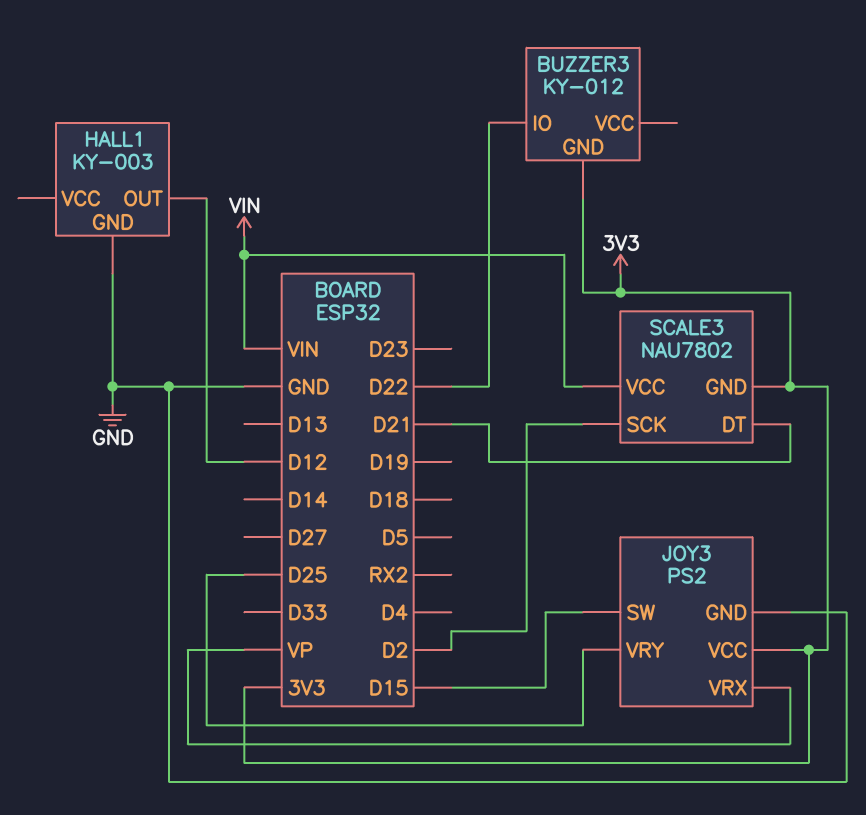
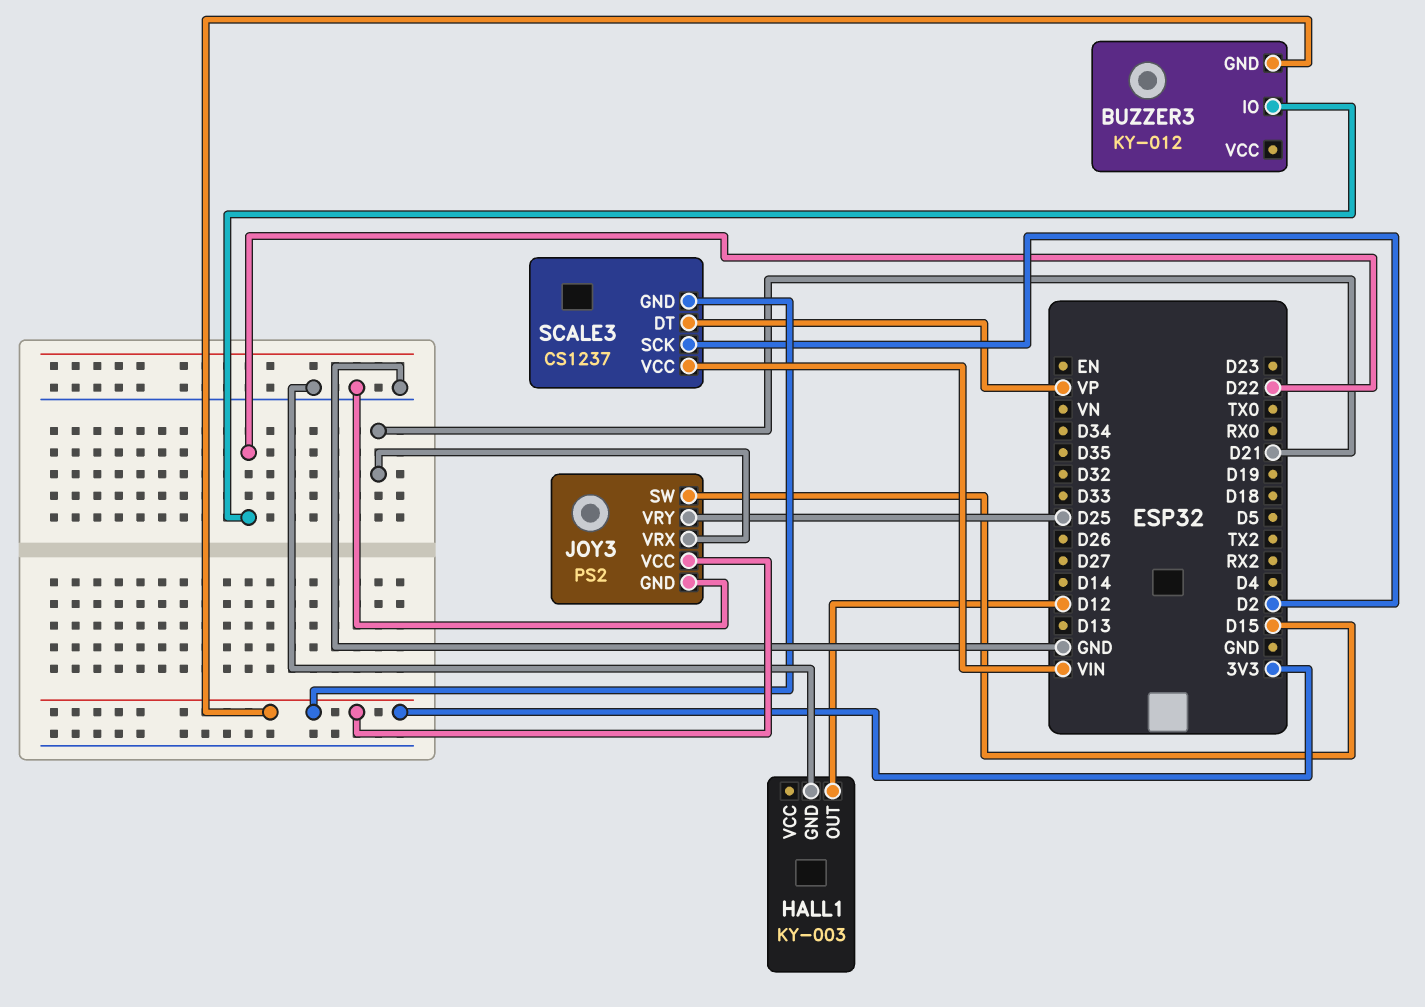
JOY3 pin VRX: VP -> D21
SCALE3: NAU7802 -> CS1237
SCALE3 pin DT: D21 -> VP

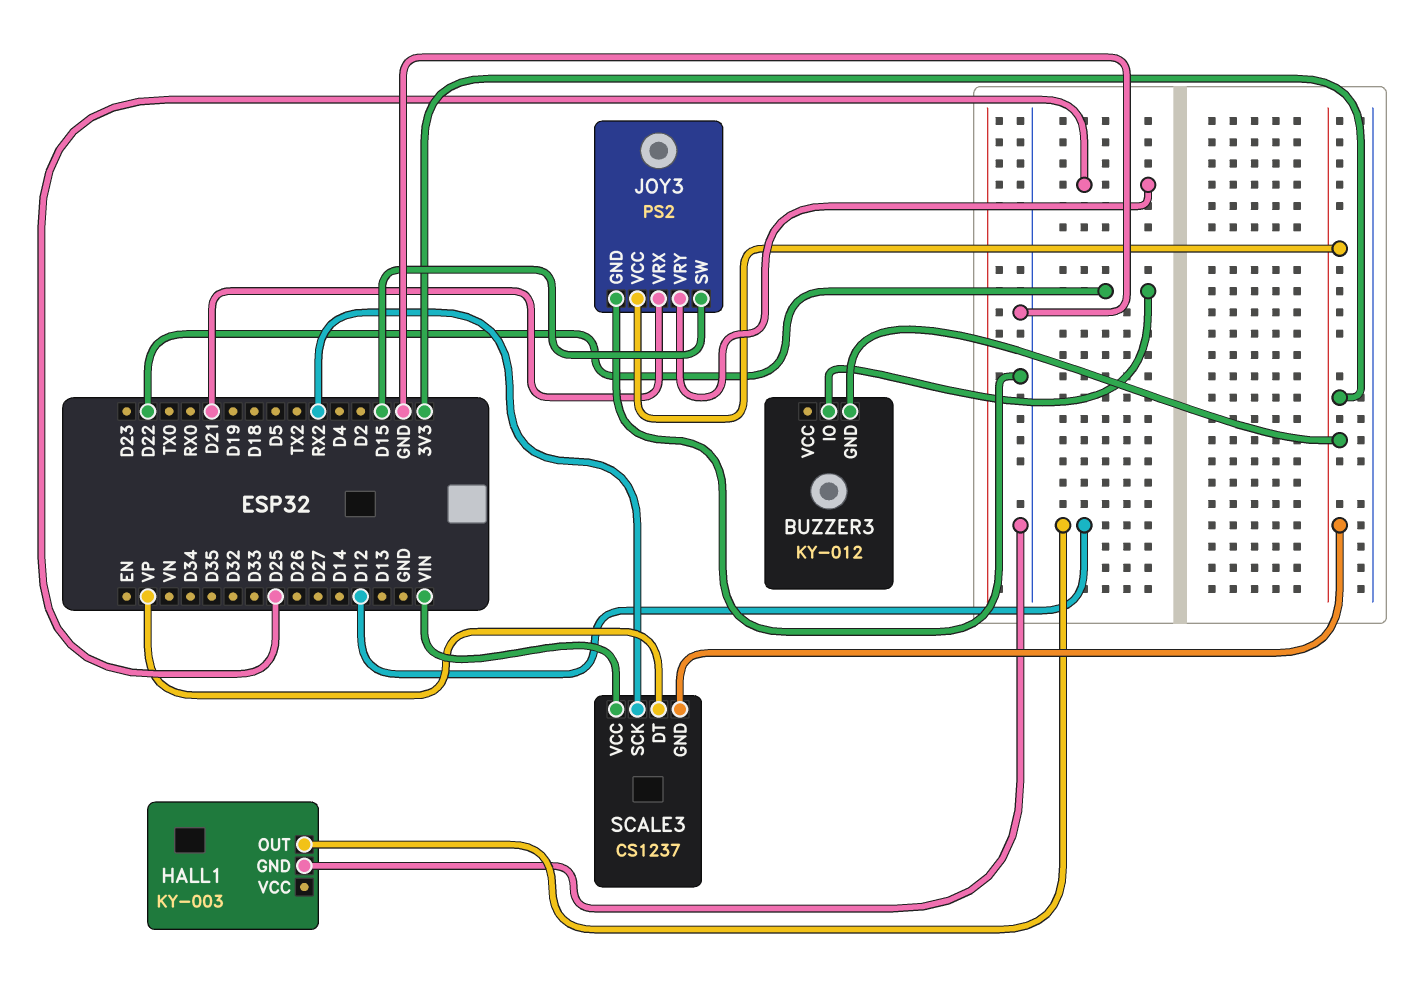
SCALE3 pin SCK: D2 -> RX2

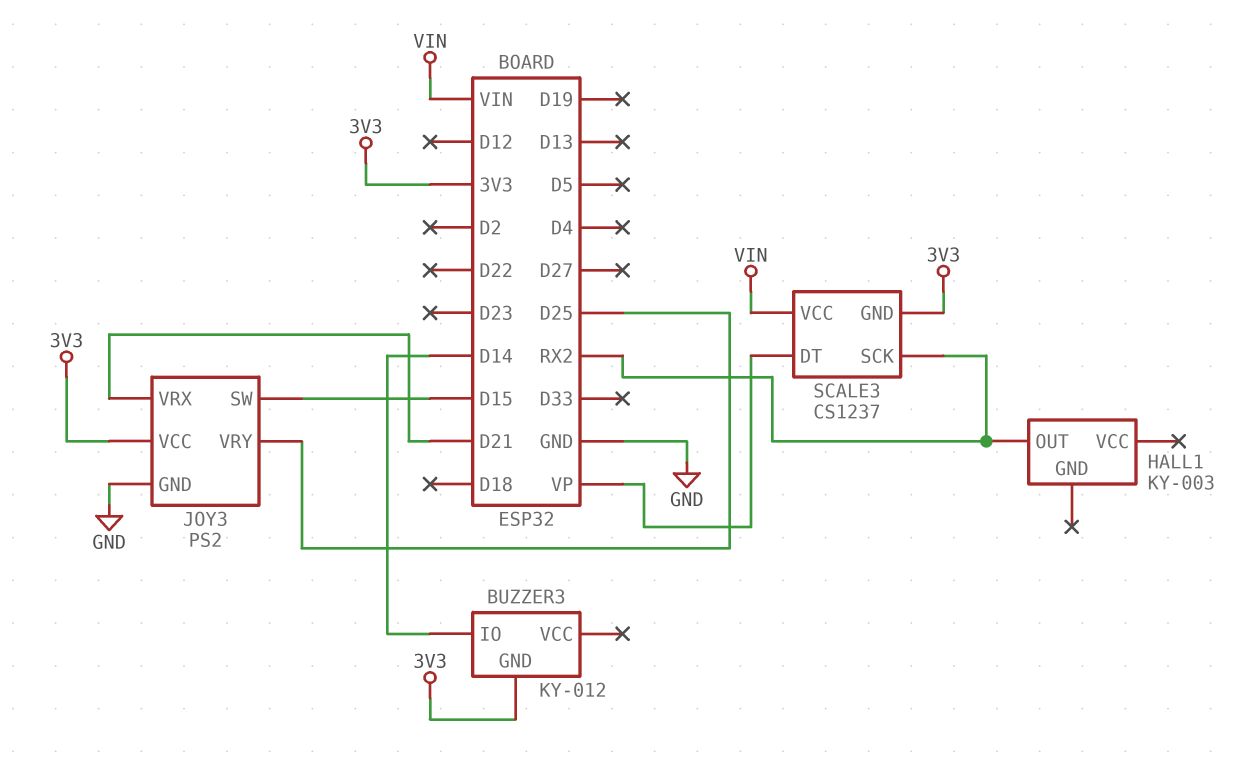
BUZZER3 pin IO: D22 -> D14
HALL1 pin GND: GND -> none
HALL1 pin OUT: D12 -> RX2

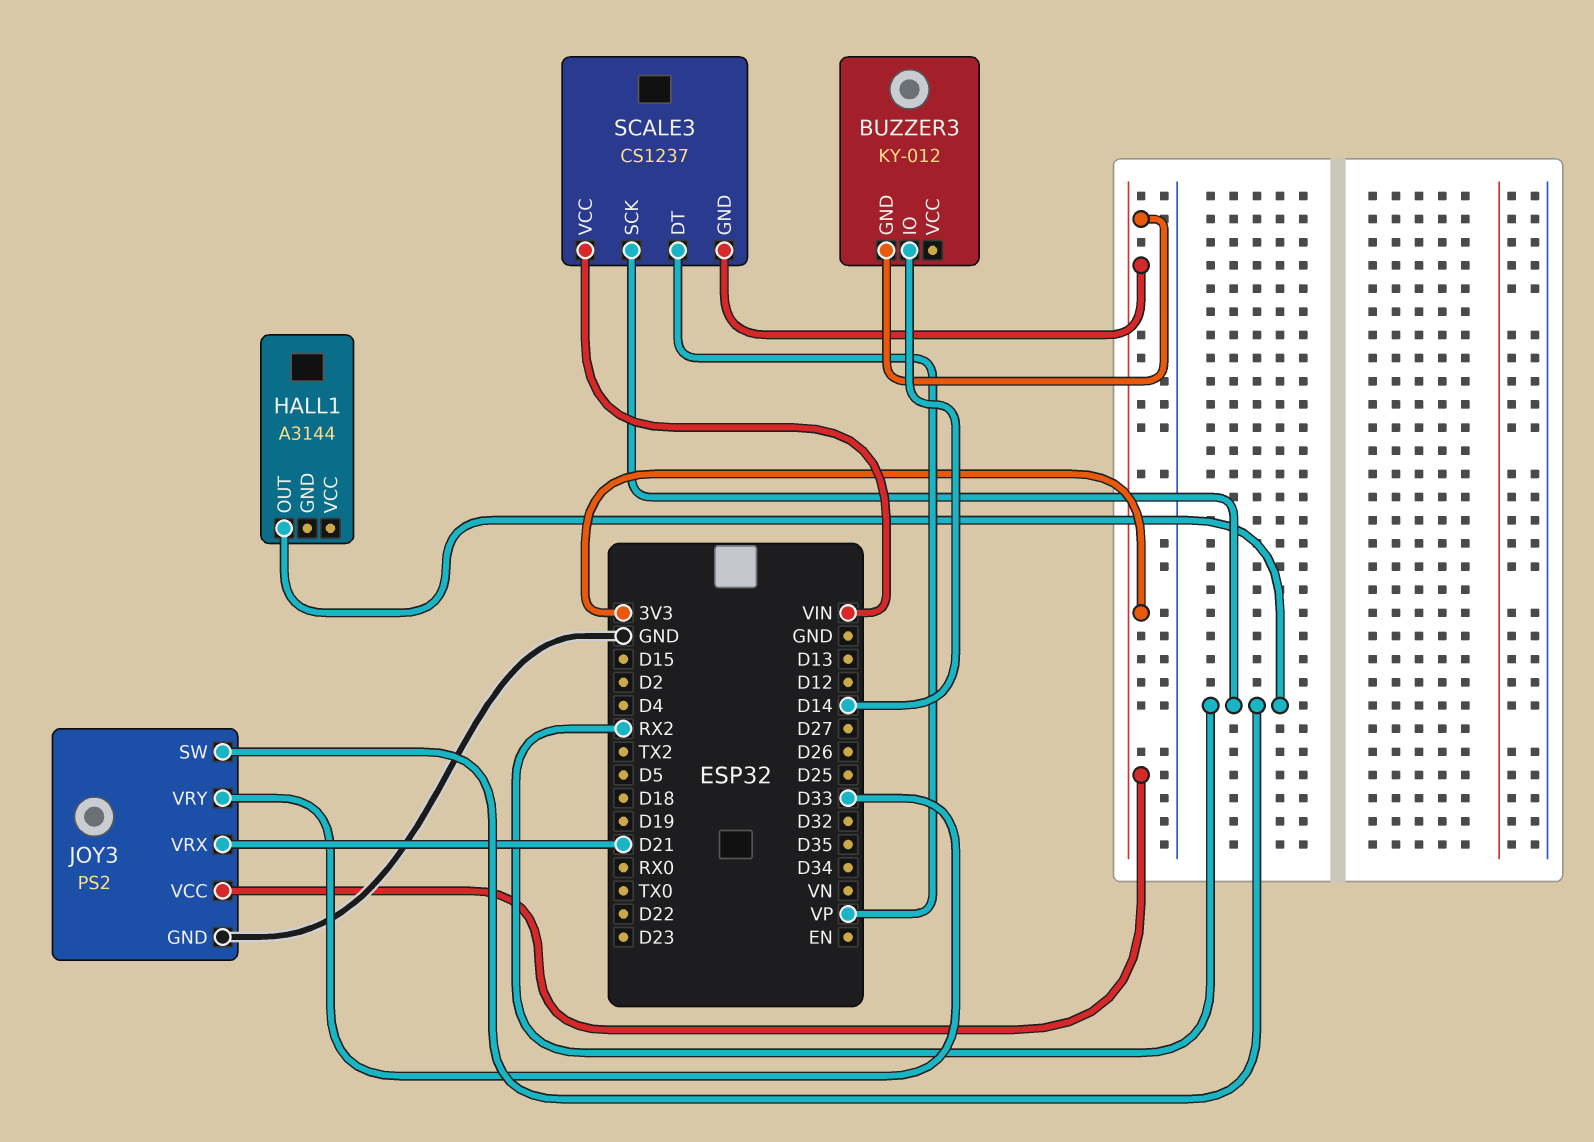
HALL1: KY-003 -> A3144
JOY3 pin SW: D15 -> RX2
JOY3 pin VRY: D25 -> D33

